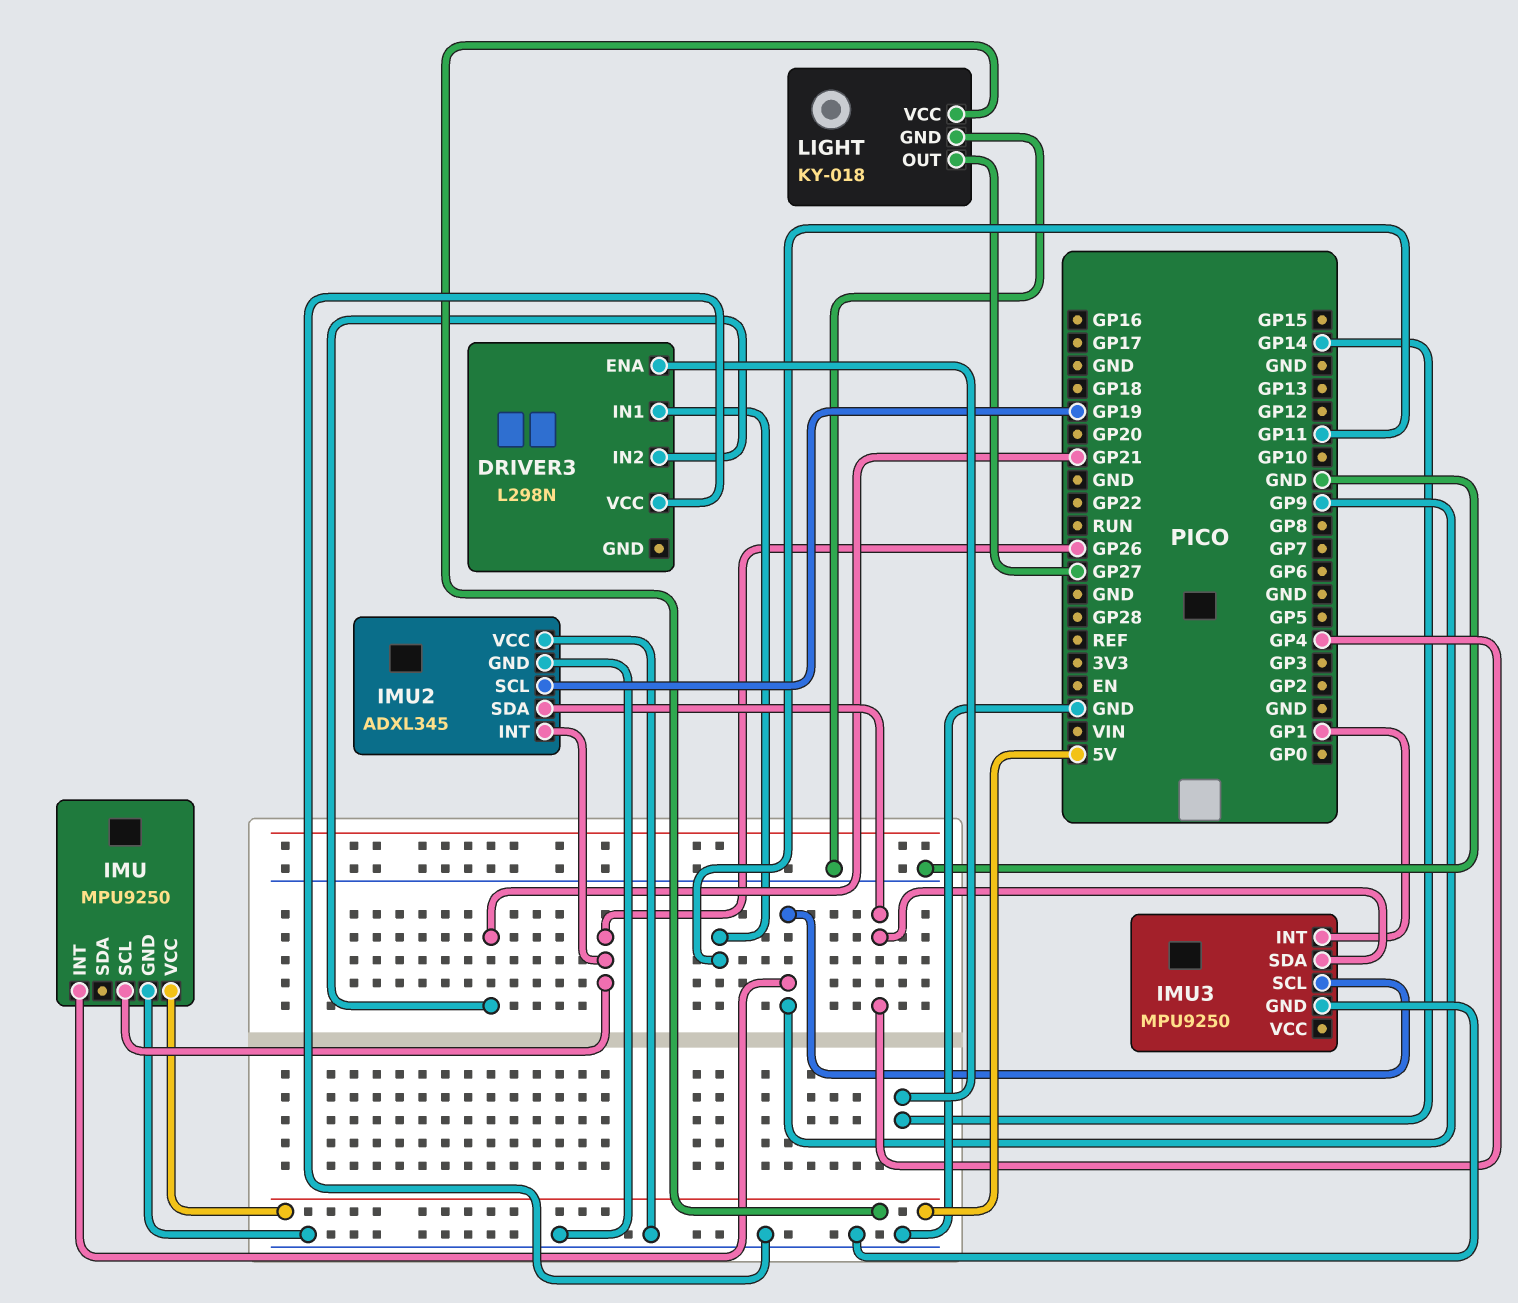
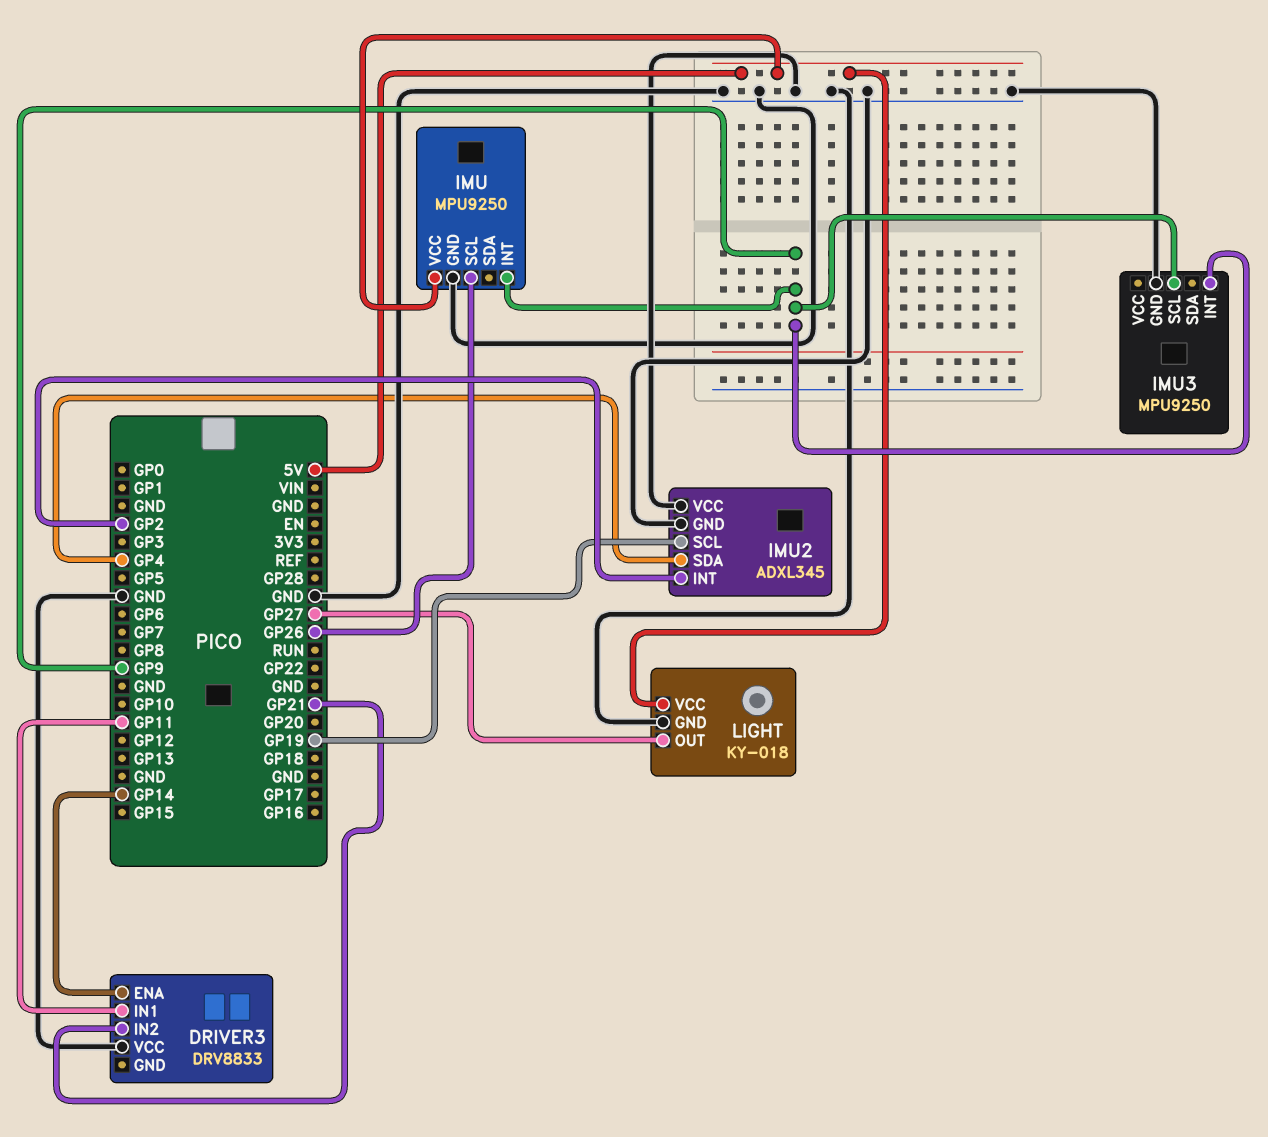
DRIVER3: L298N -> DRV8833
IMU2 pin INT: GP26 -> GP2
IMU3 pin INT: GP1 -> GP9
IMU3 pin SDA: GP4 -> none

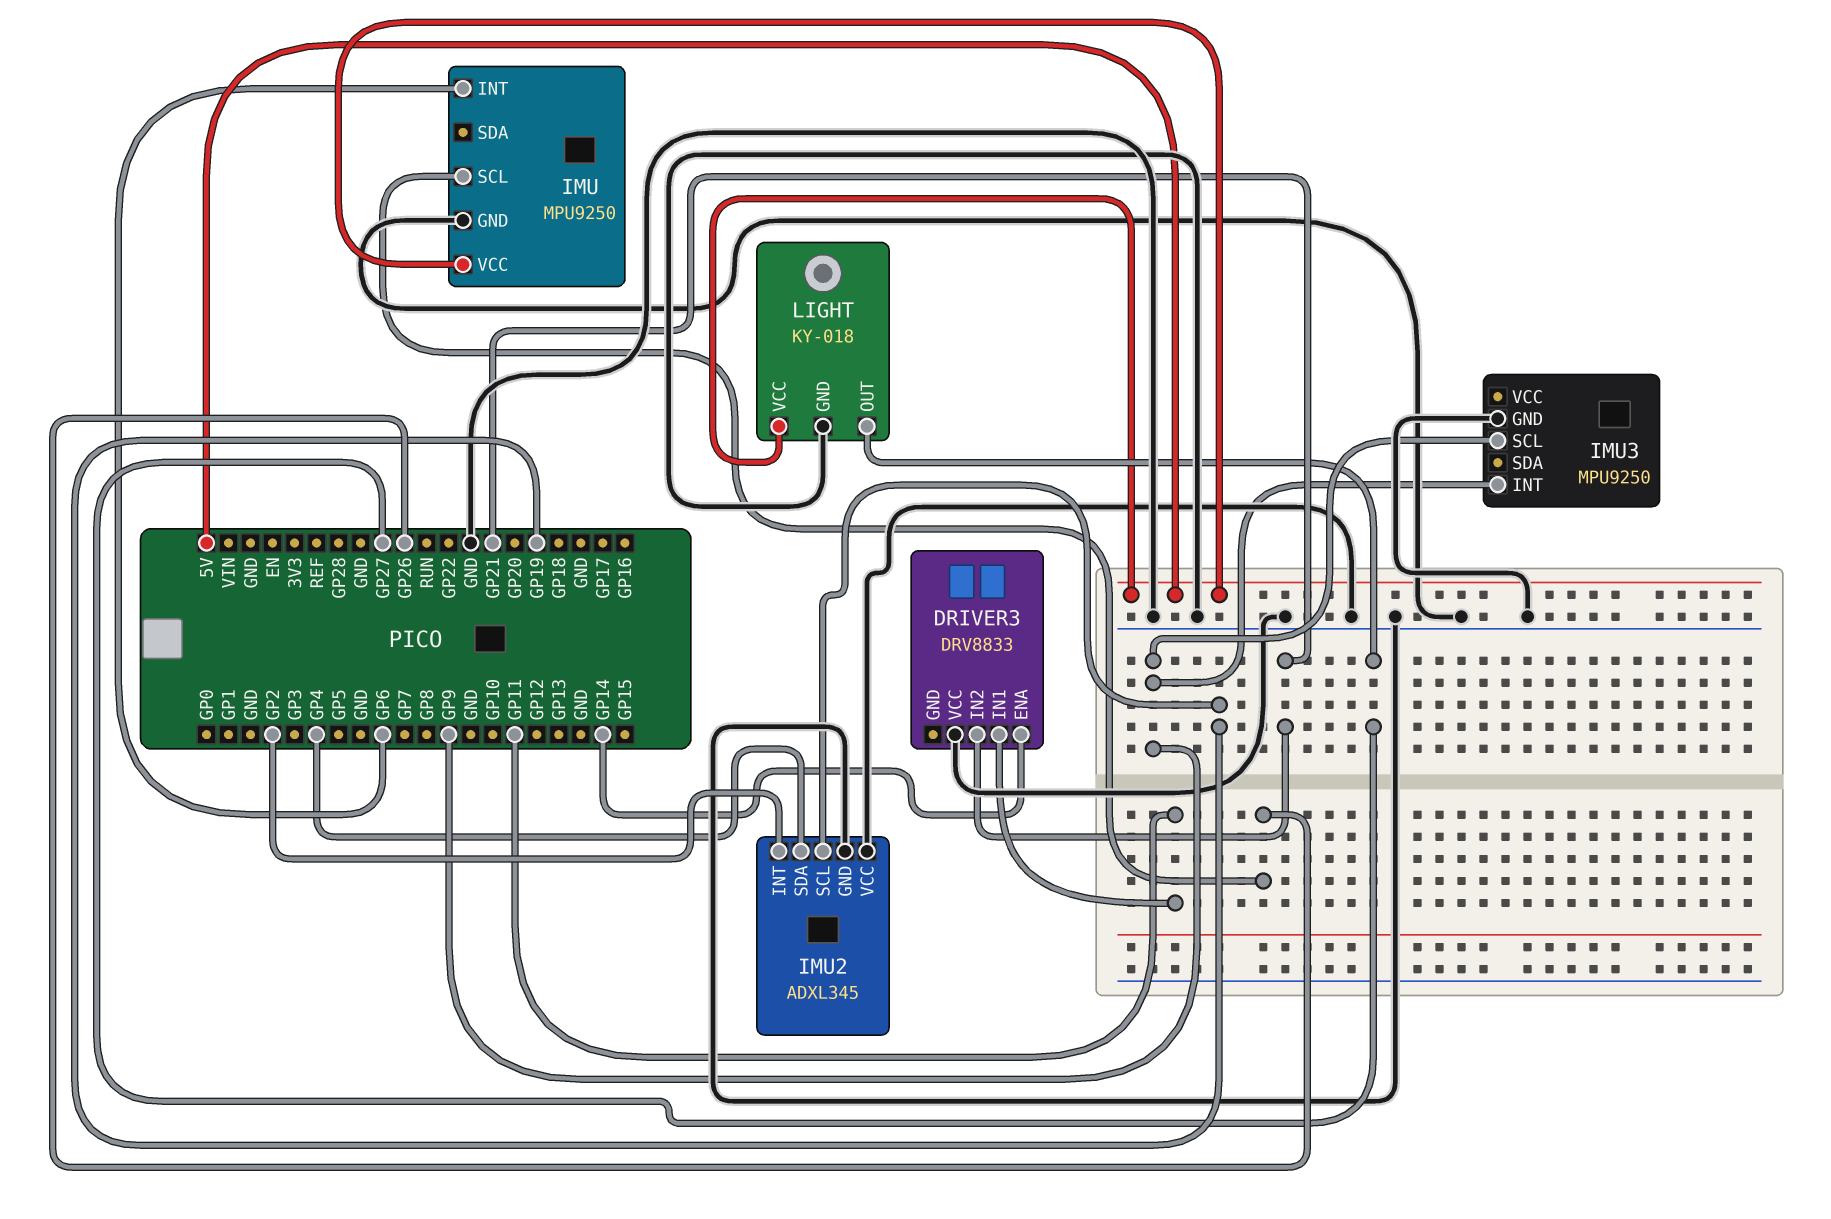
IMU pin INT: GP9 -> GP6

